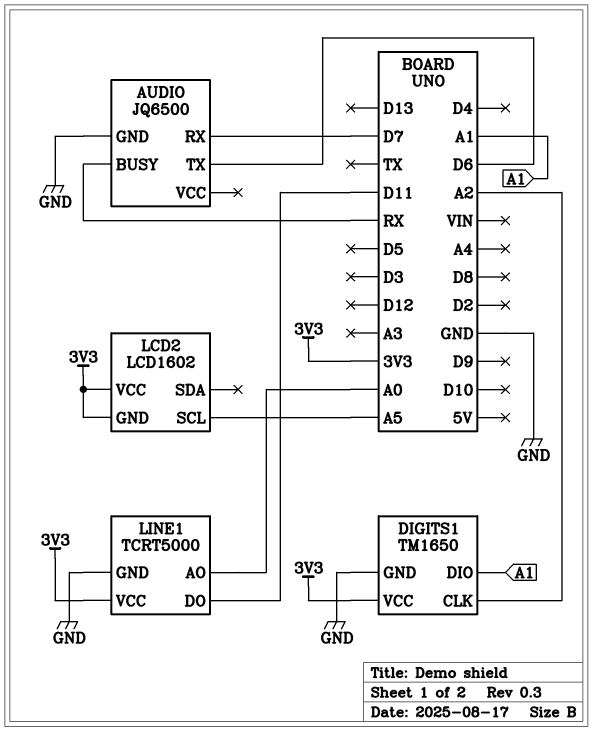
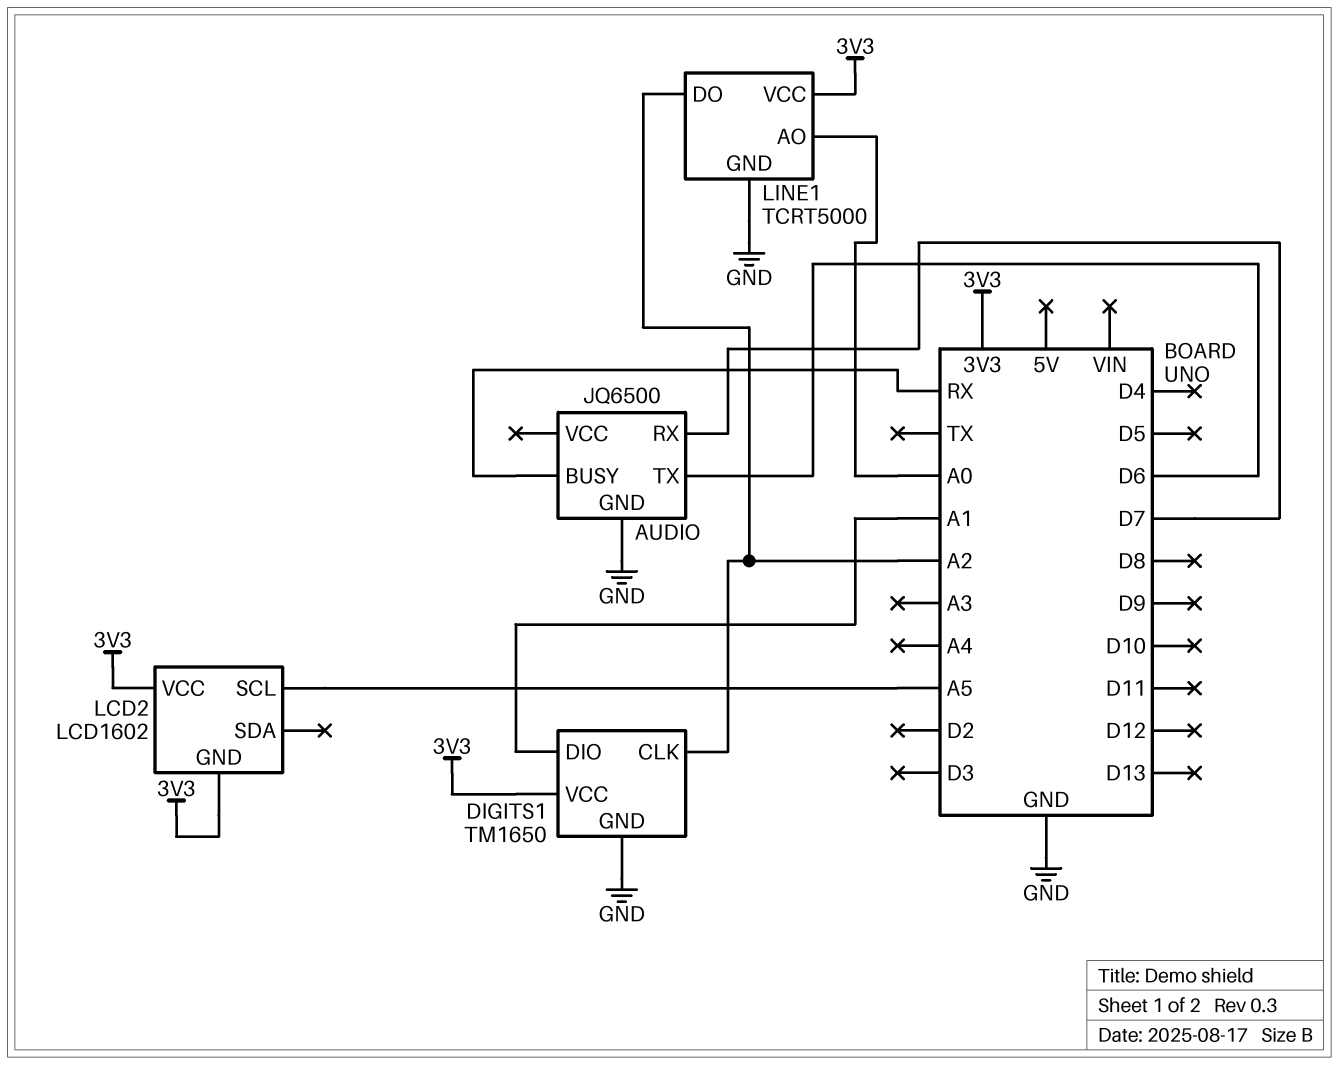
LINE1 pin DO: D11 -> A2

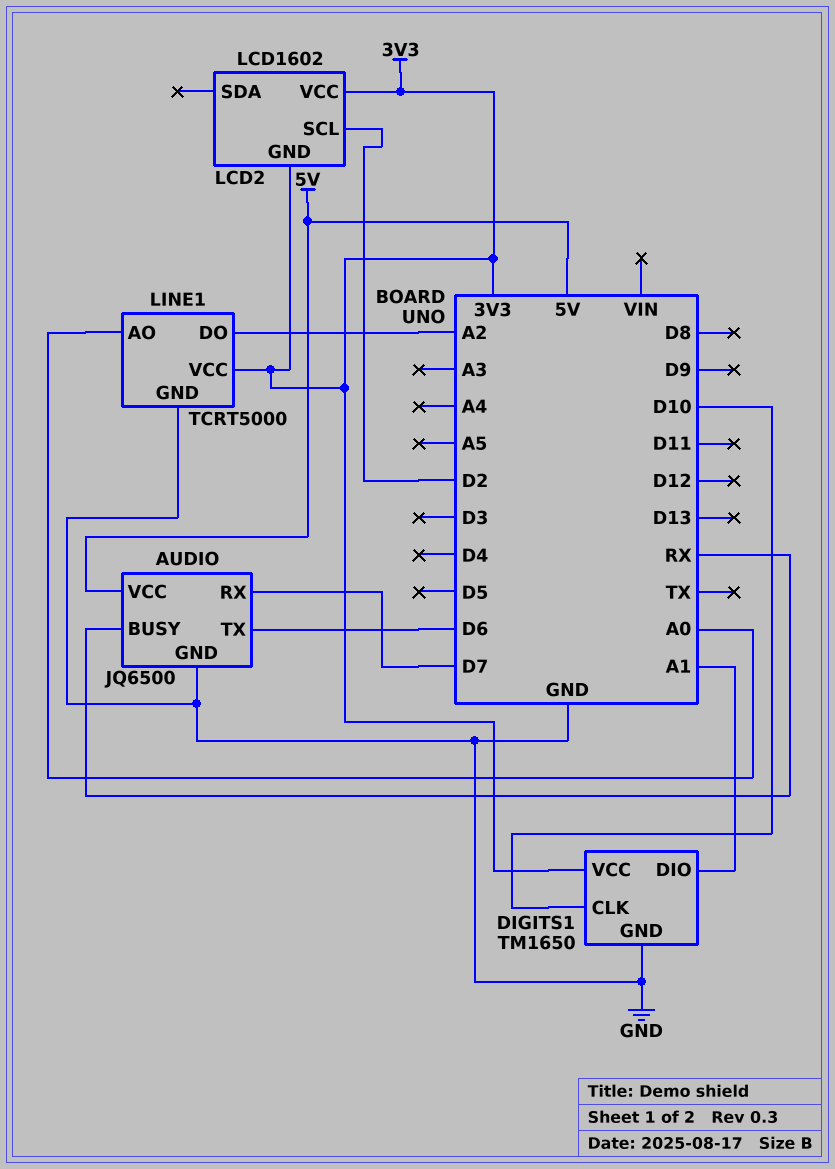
AUDIO pin VCC: none -> 5V
DIGITS1 pin CLK: A2 -> D10
LCD2 pin SCL: A5 -> D2

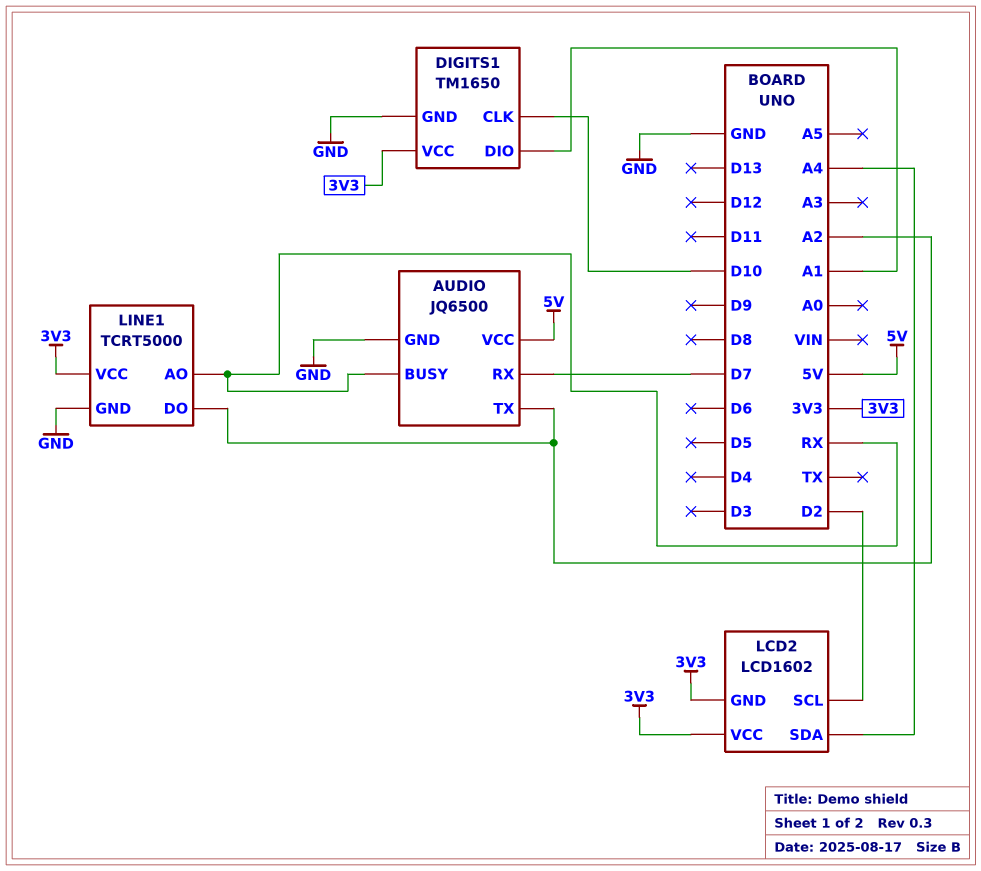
AUDIO pin TX: D6 -> A2
LCD2 pin SDA: none -> A4
LINE1 pin AO: A0 -> RX

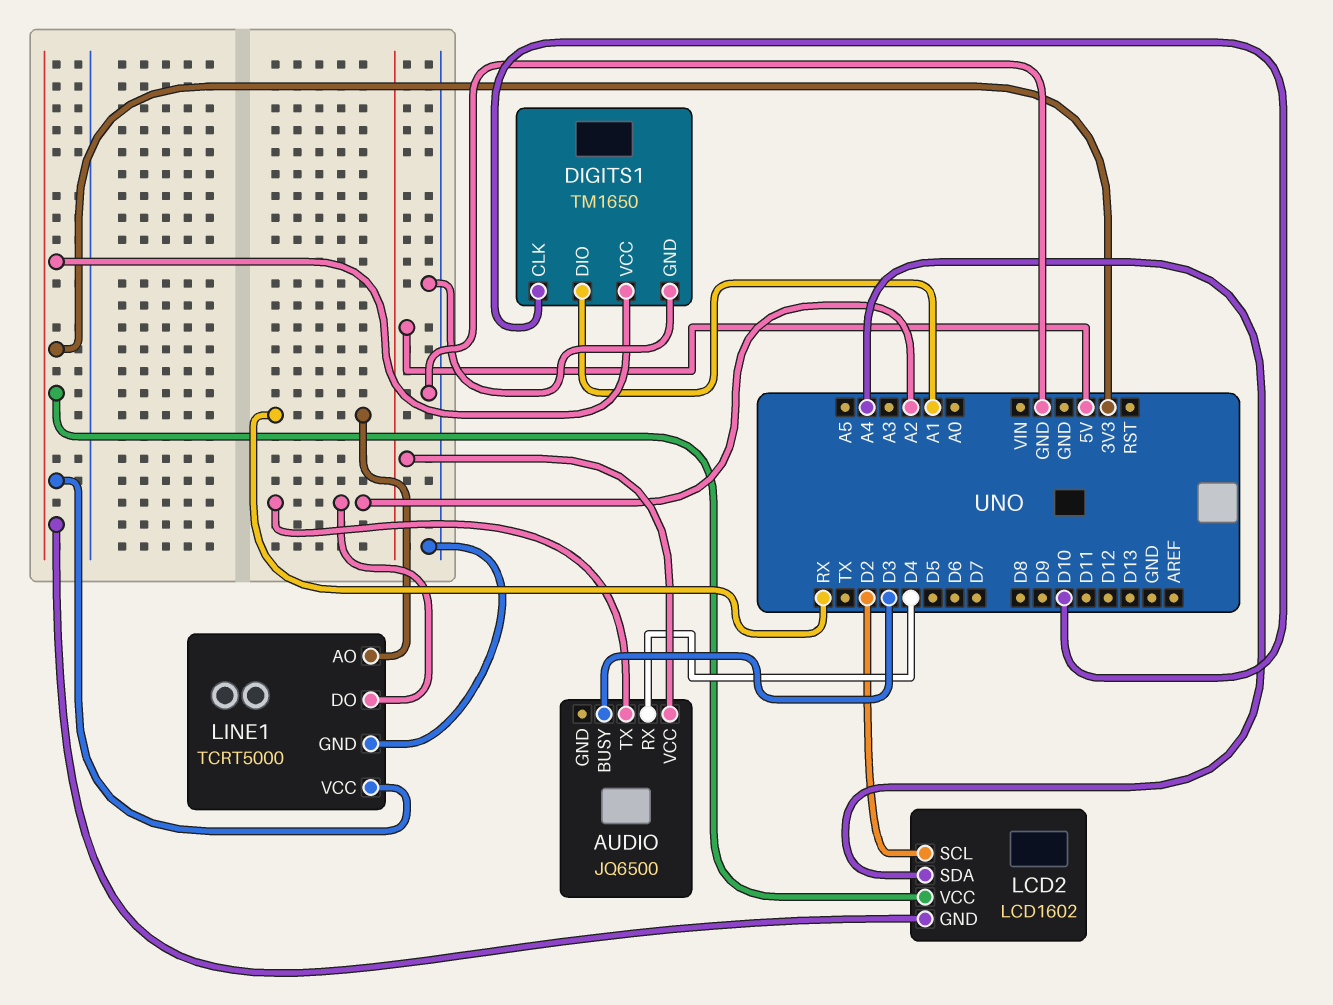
AUDIO pin BUSY: RX -> D3
AUDIO pin GND: GND -> none
AUDIO pin RX: D7 -> D4

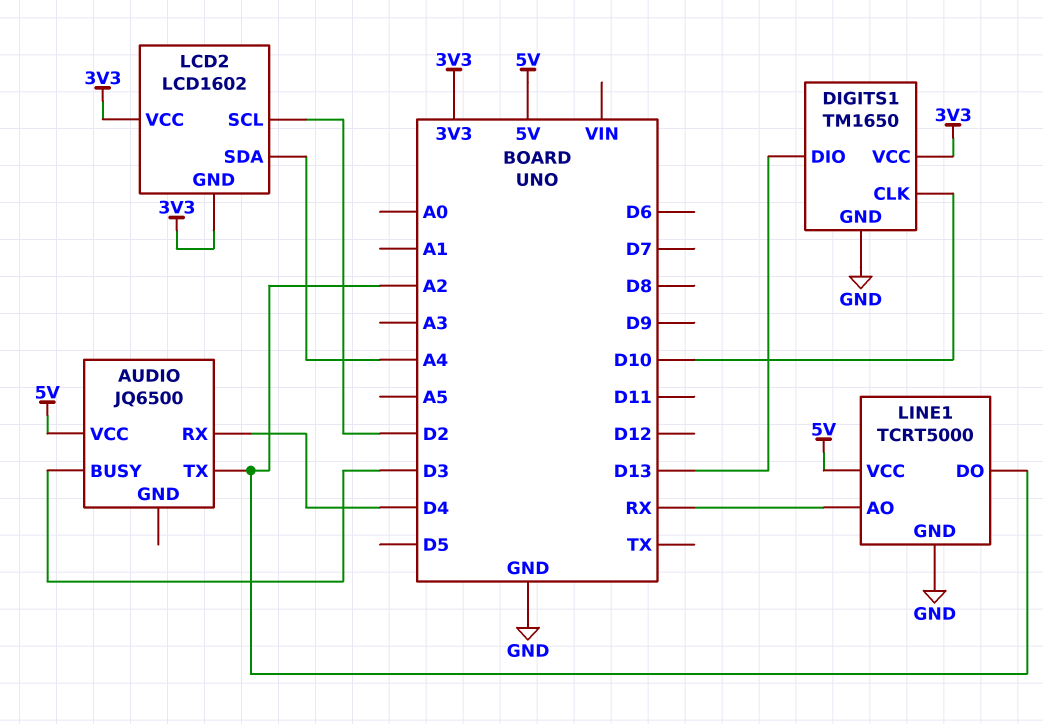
DIGITS1 pin DIO: A1 -> D13
LINE1 pin VCC: 3V3 -> 5V

